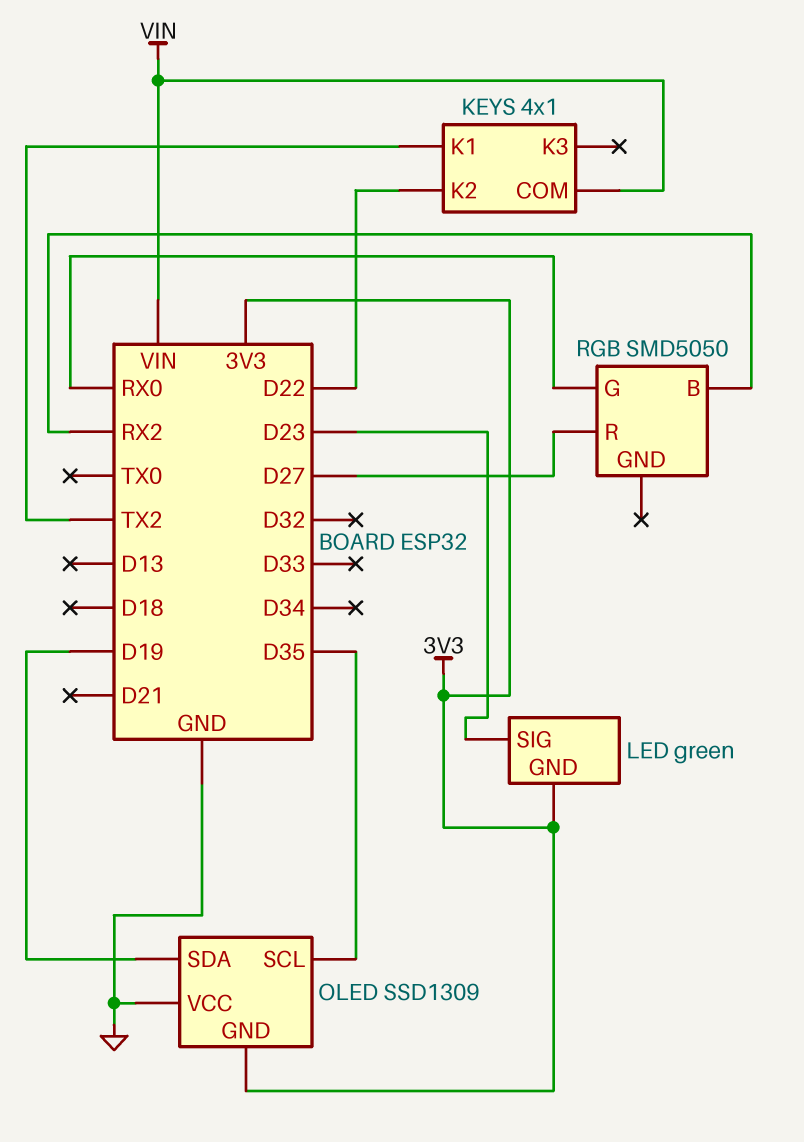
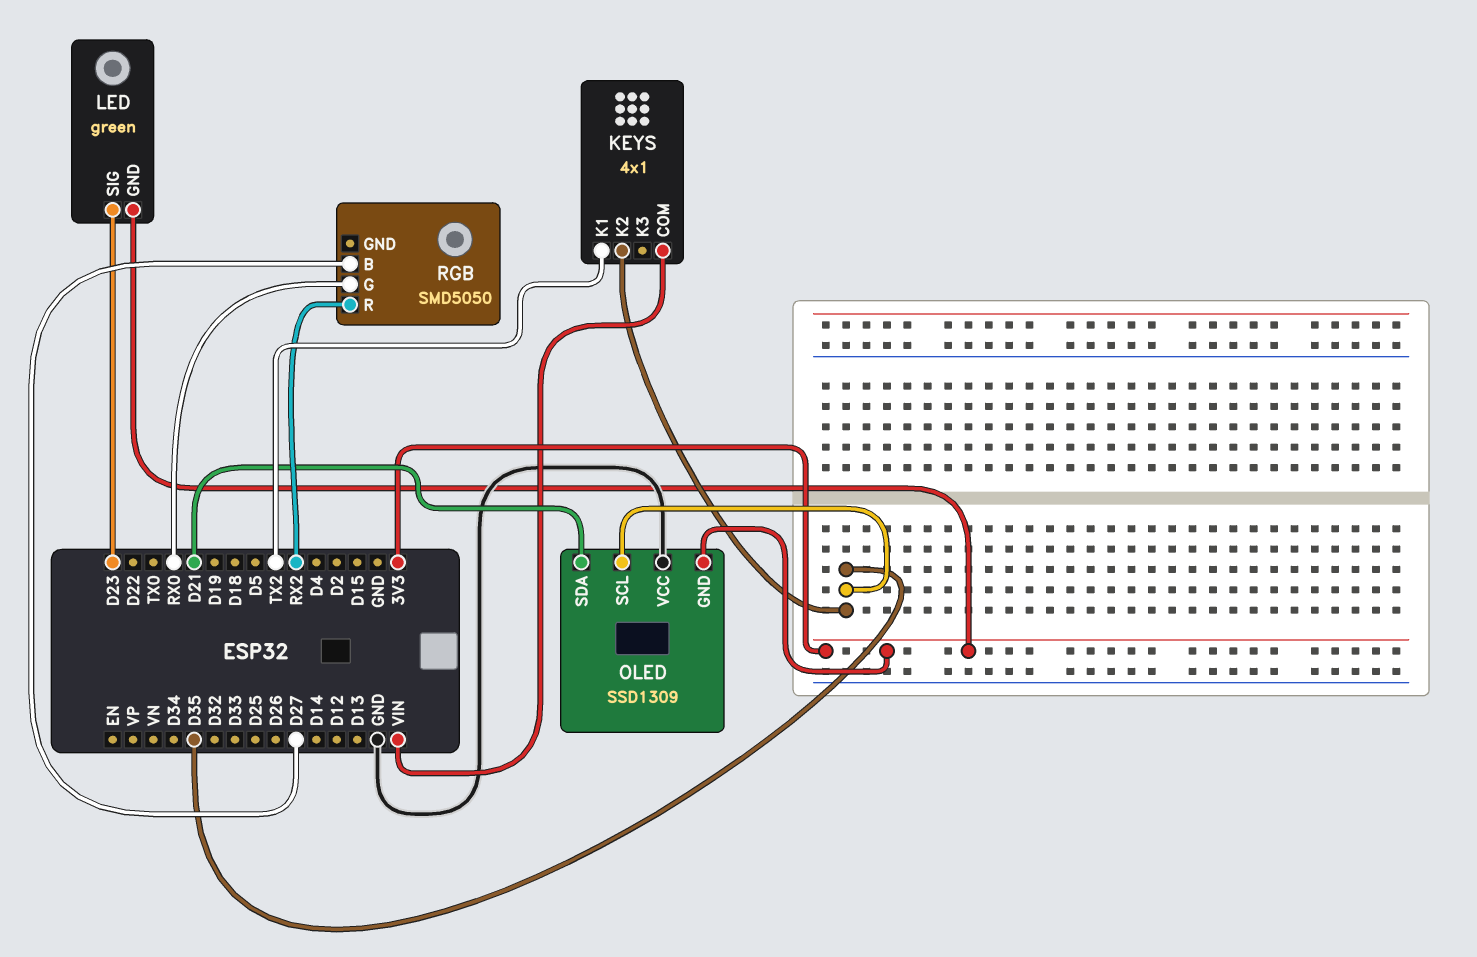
KEYS pin K2: D22 -> D35
OLED pin SDA: D19 -> D21
RGB pin B: RX2 -> D27
RGB pin R: D27 -> RX2

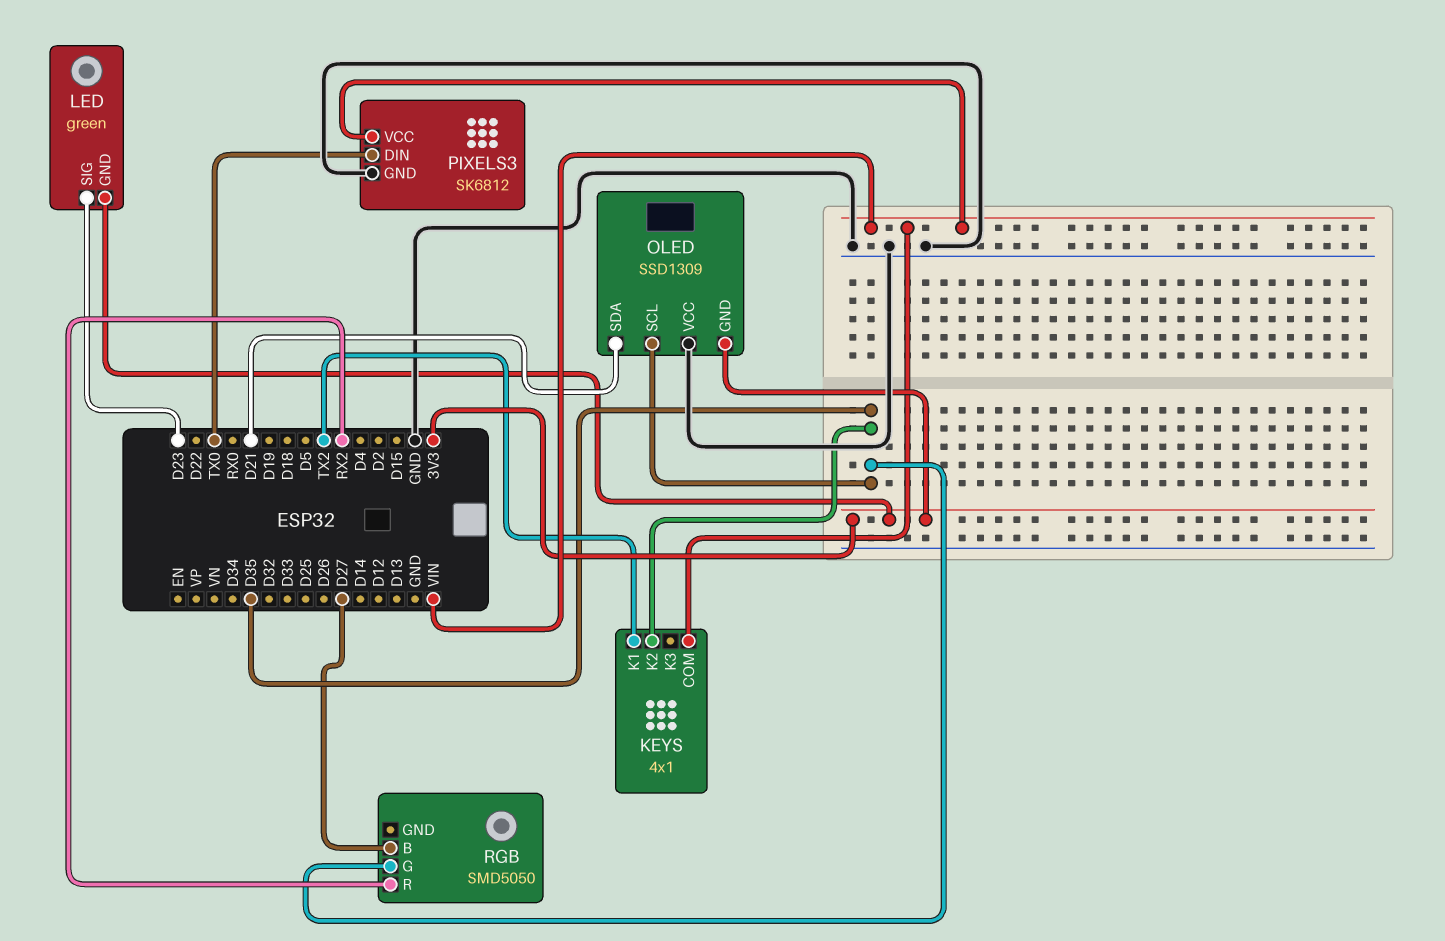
PIXELS3: none -> SK6812
PIXELS3 pin DIN: none -> TX0
PIXELS3 pin GND: none -> GND
PIXELS3 pin VCC: none -> VIN
RGB pin G: RX0 -> D35

